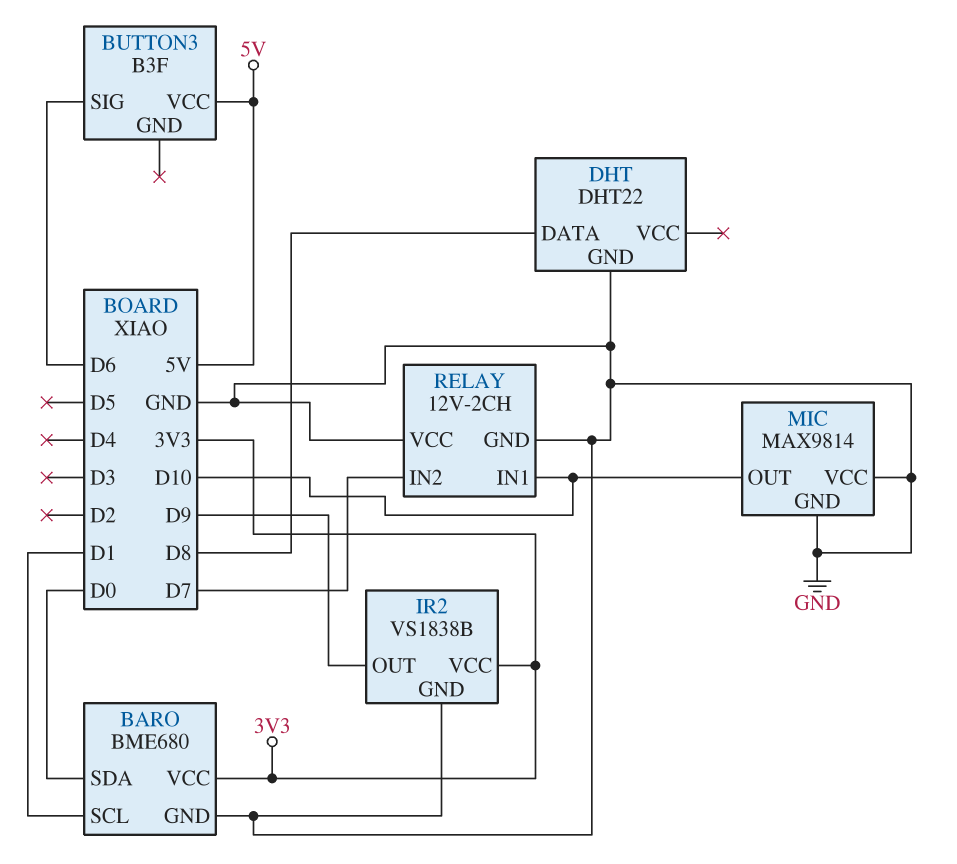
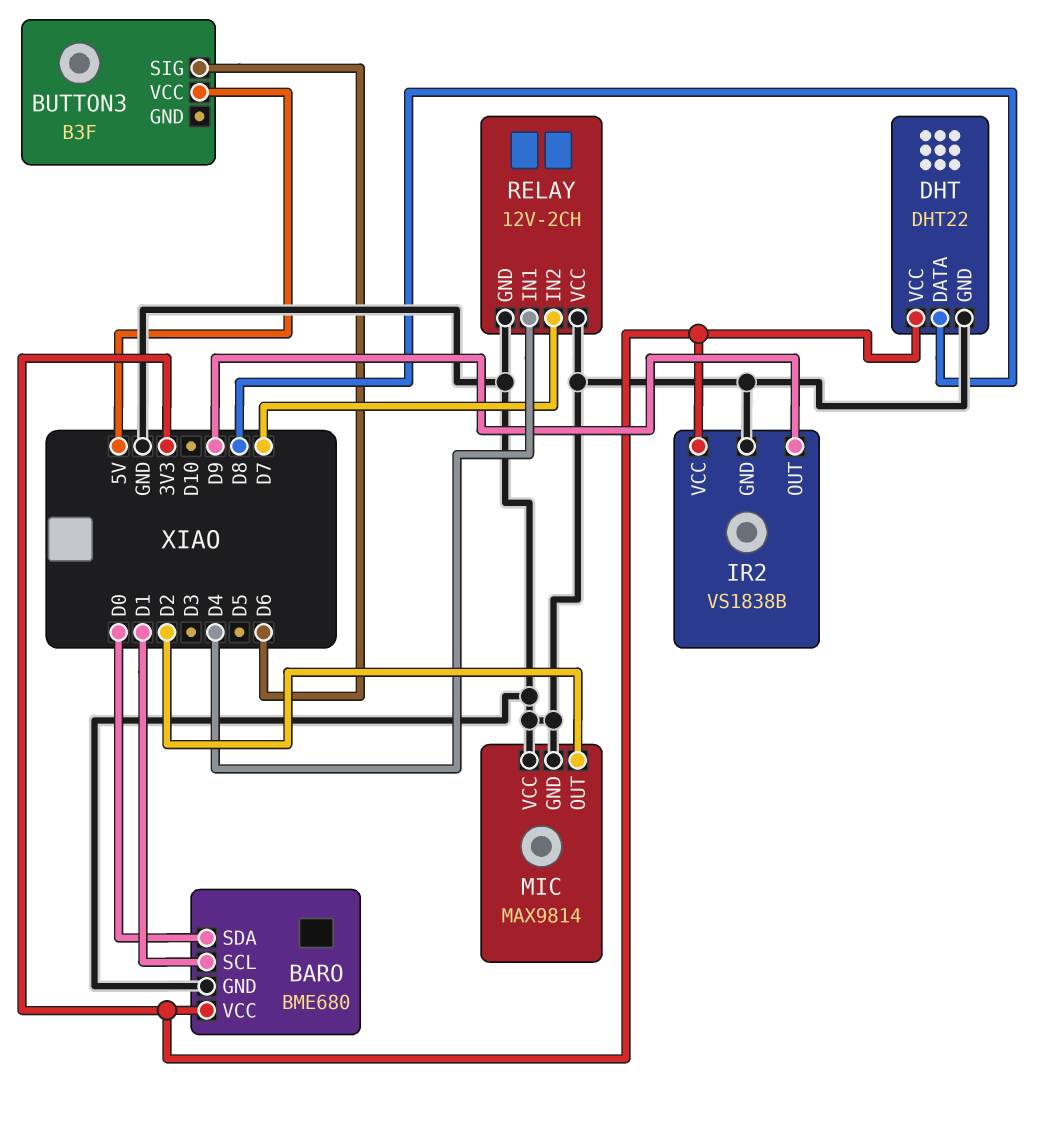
DHT pin VCC: none -> 3V3
MIC pin OUT: D10 -> D2
RELAY pin IN1: D10 -> D4

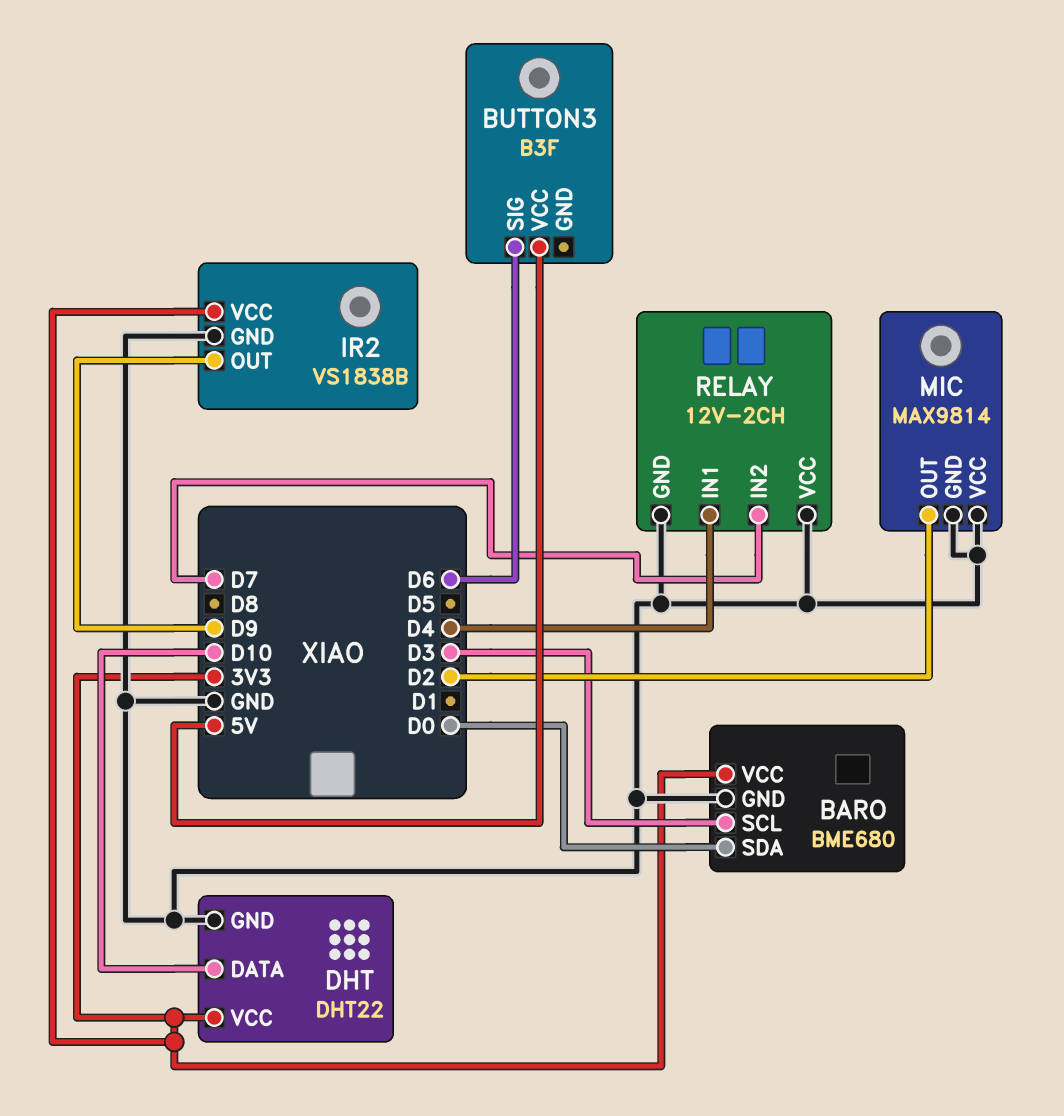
BARO pin SCL: D1 -> D3
DHT pin DATA: D8 -> D10

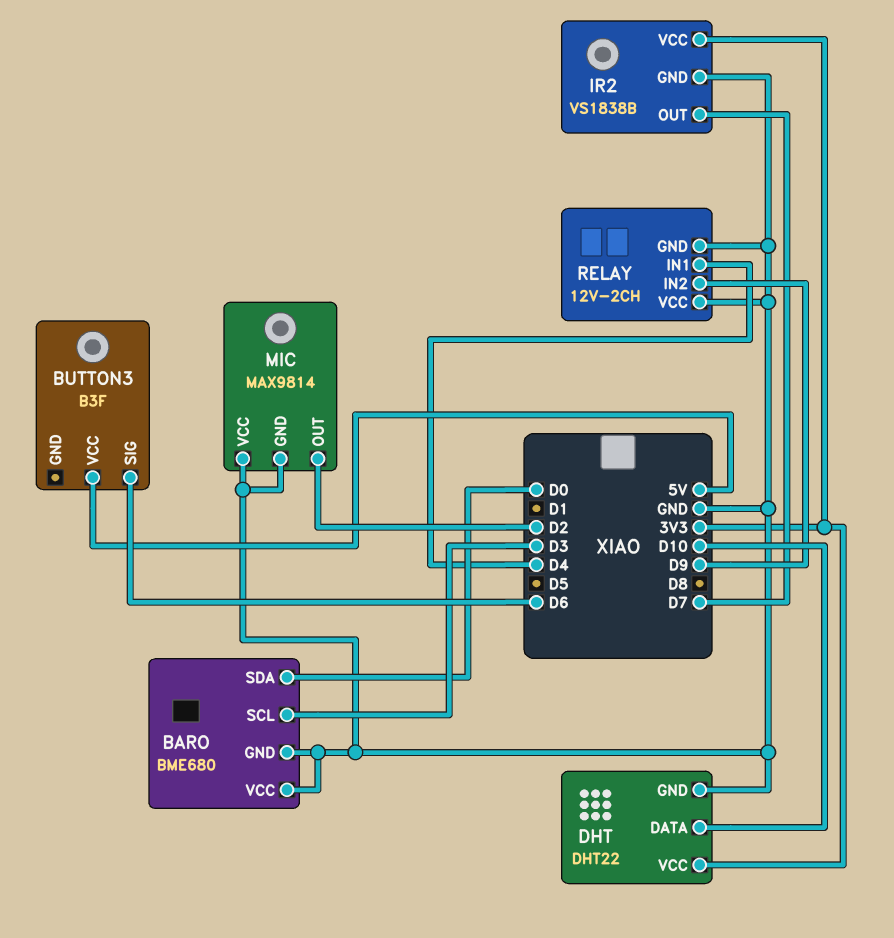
BARO pin VCC: 3V3 -> GND
IR2 pin OUT: D9 -> D7
RELAY pin IN2: D7 -> D9

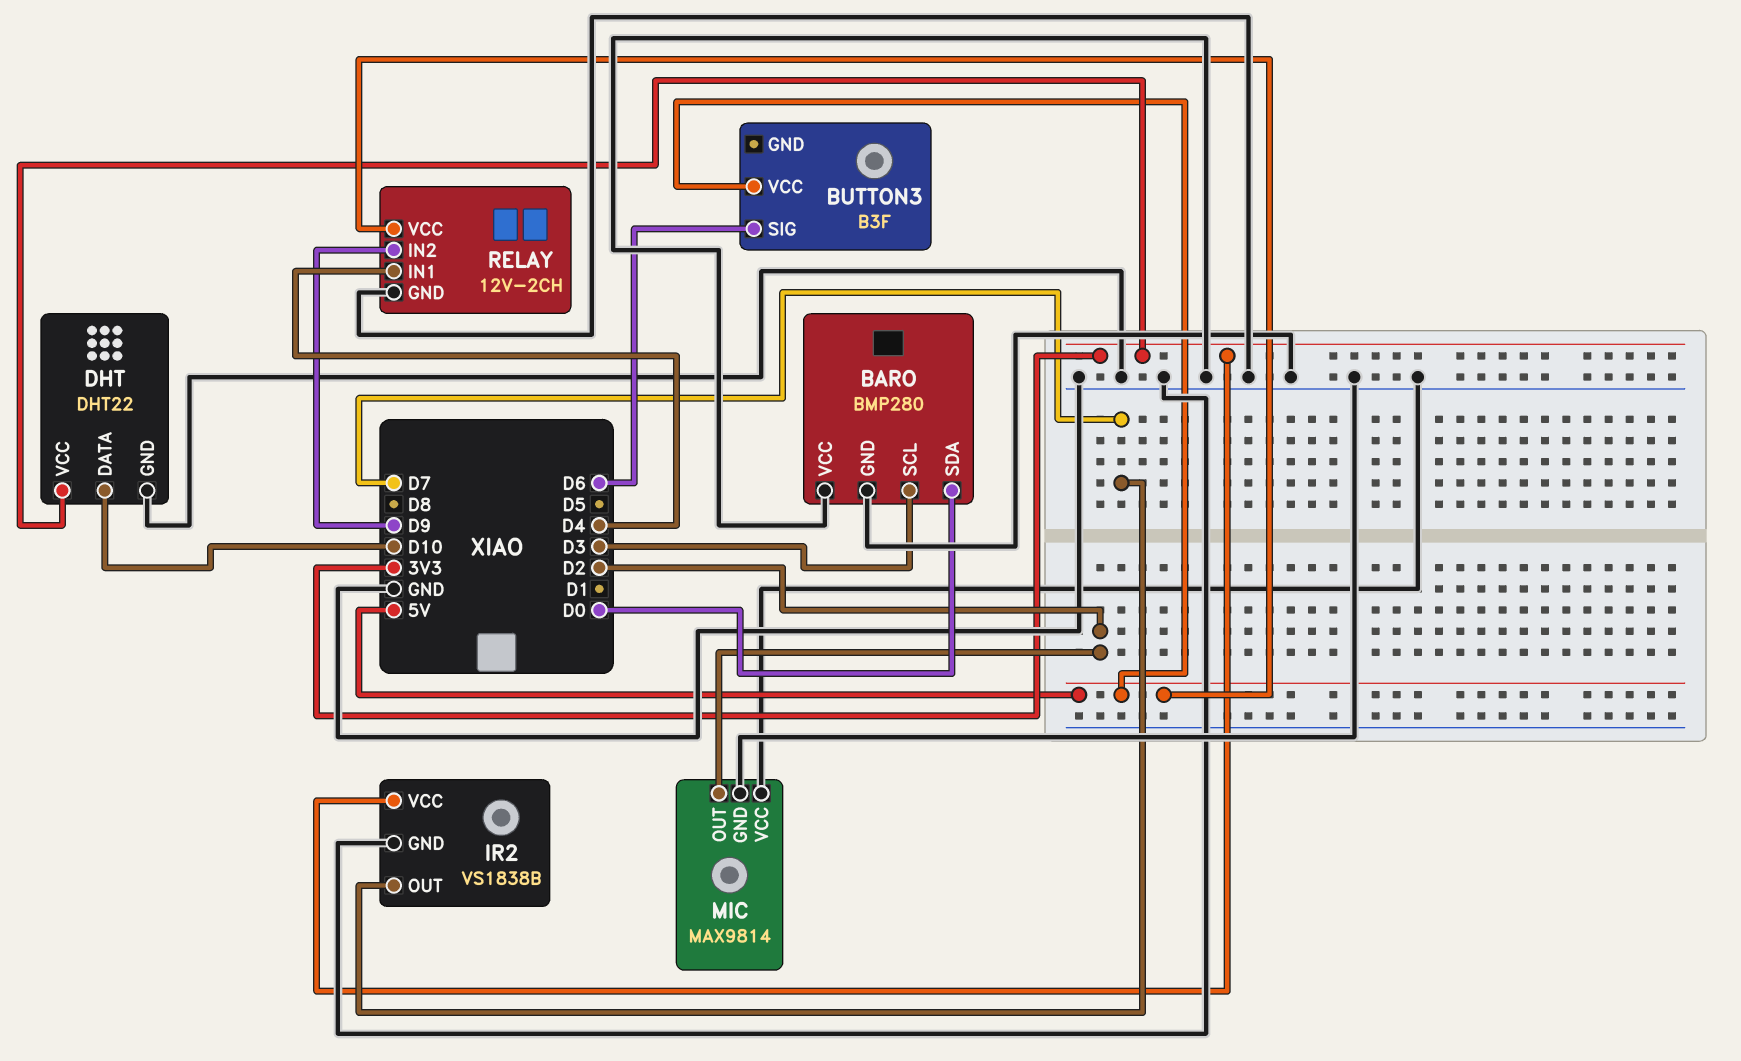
BARO: BME680 -> BMP280
RELAY pin VCC: GND -> 5V

